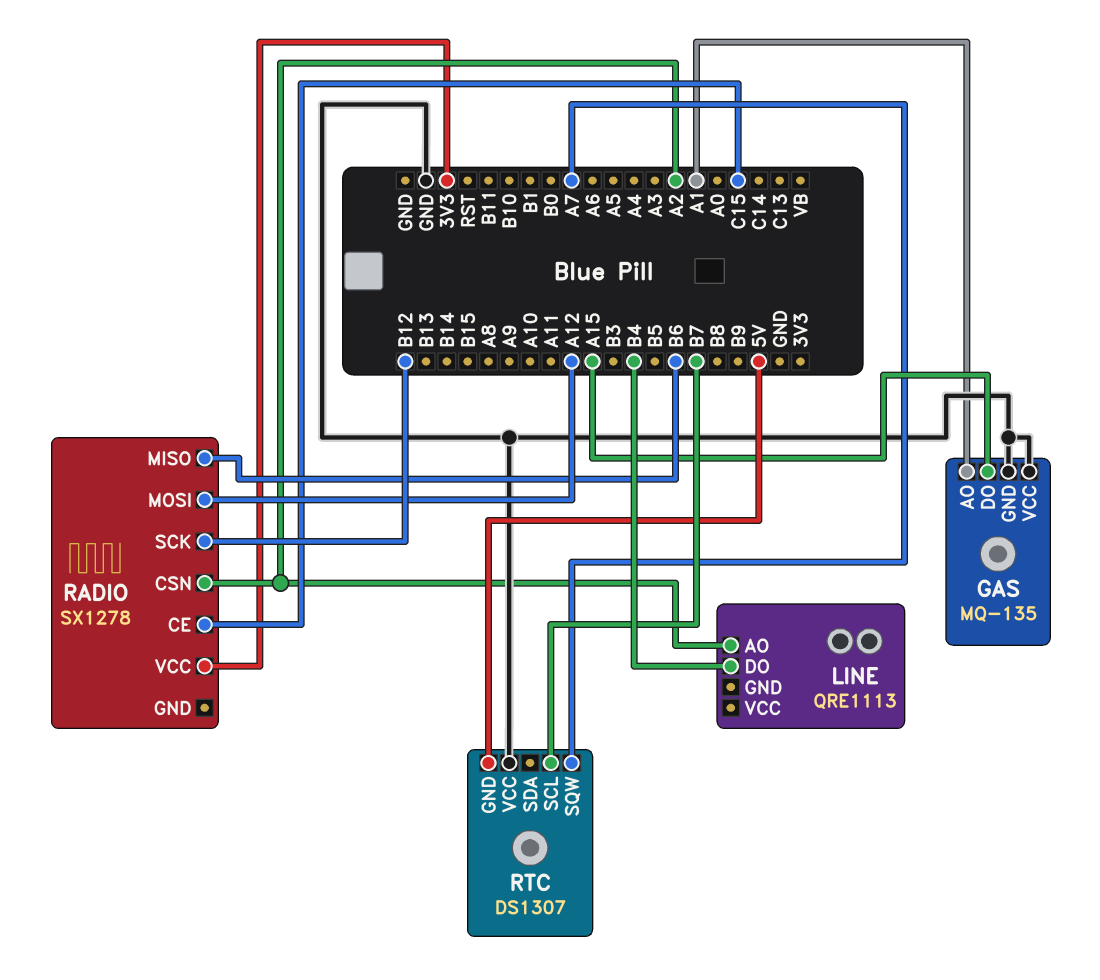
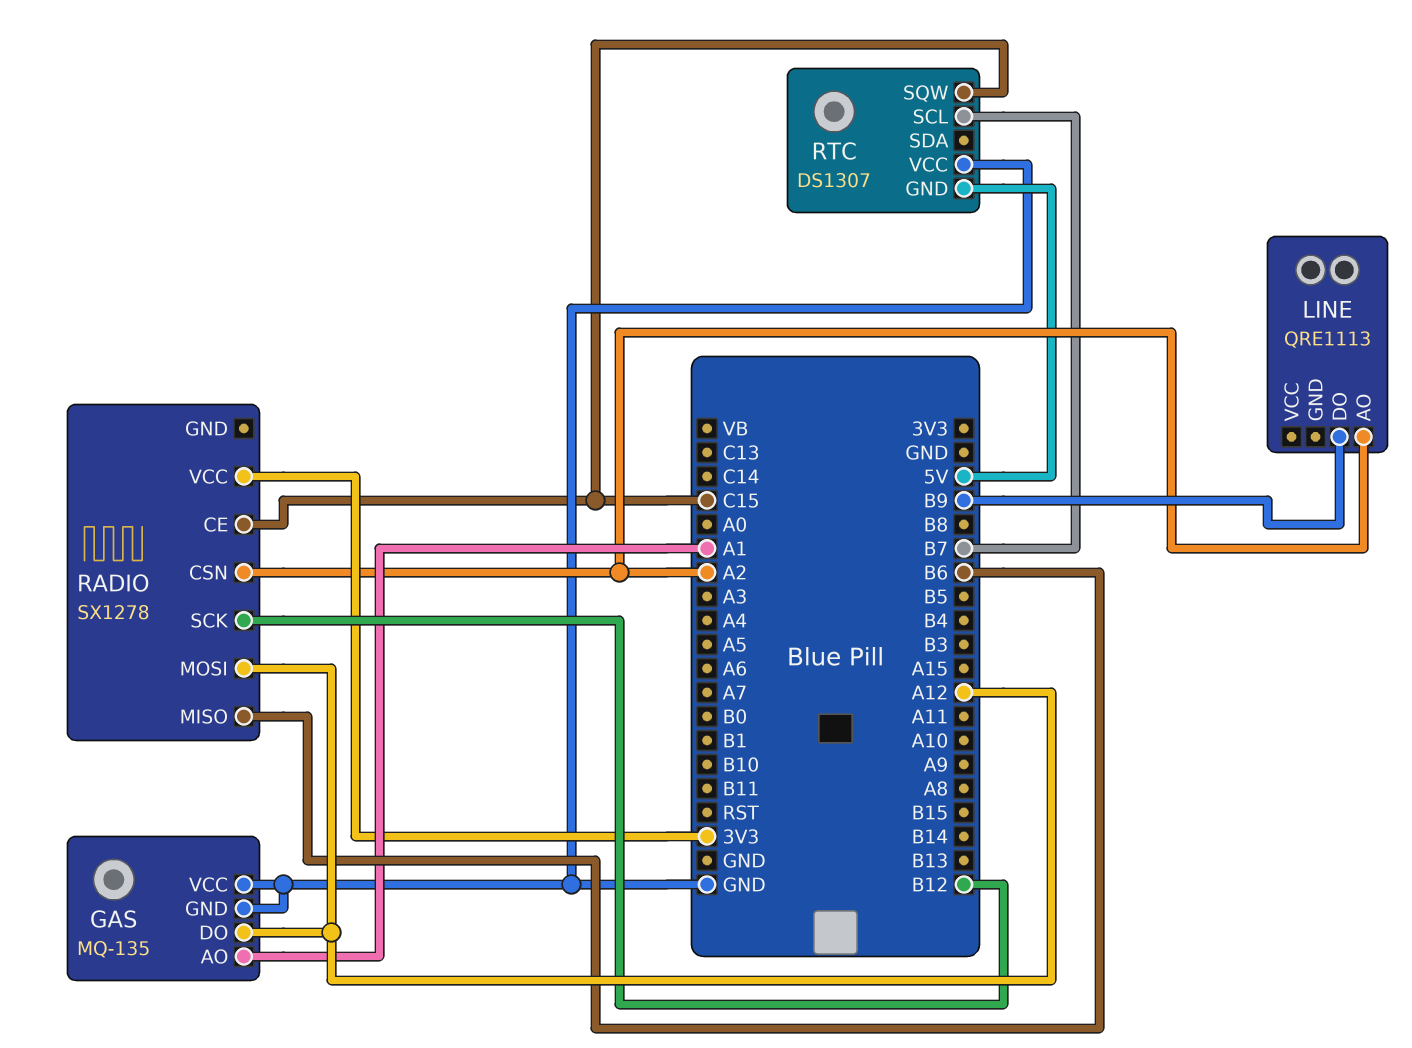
GAS pin DO: A15 -> A12
LINE pin DO: B4 -> B9
RTC pin SQW: A7 -> C15

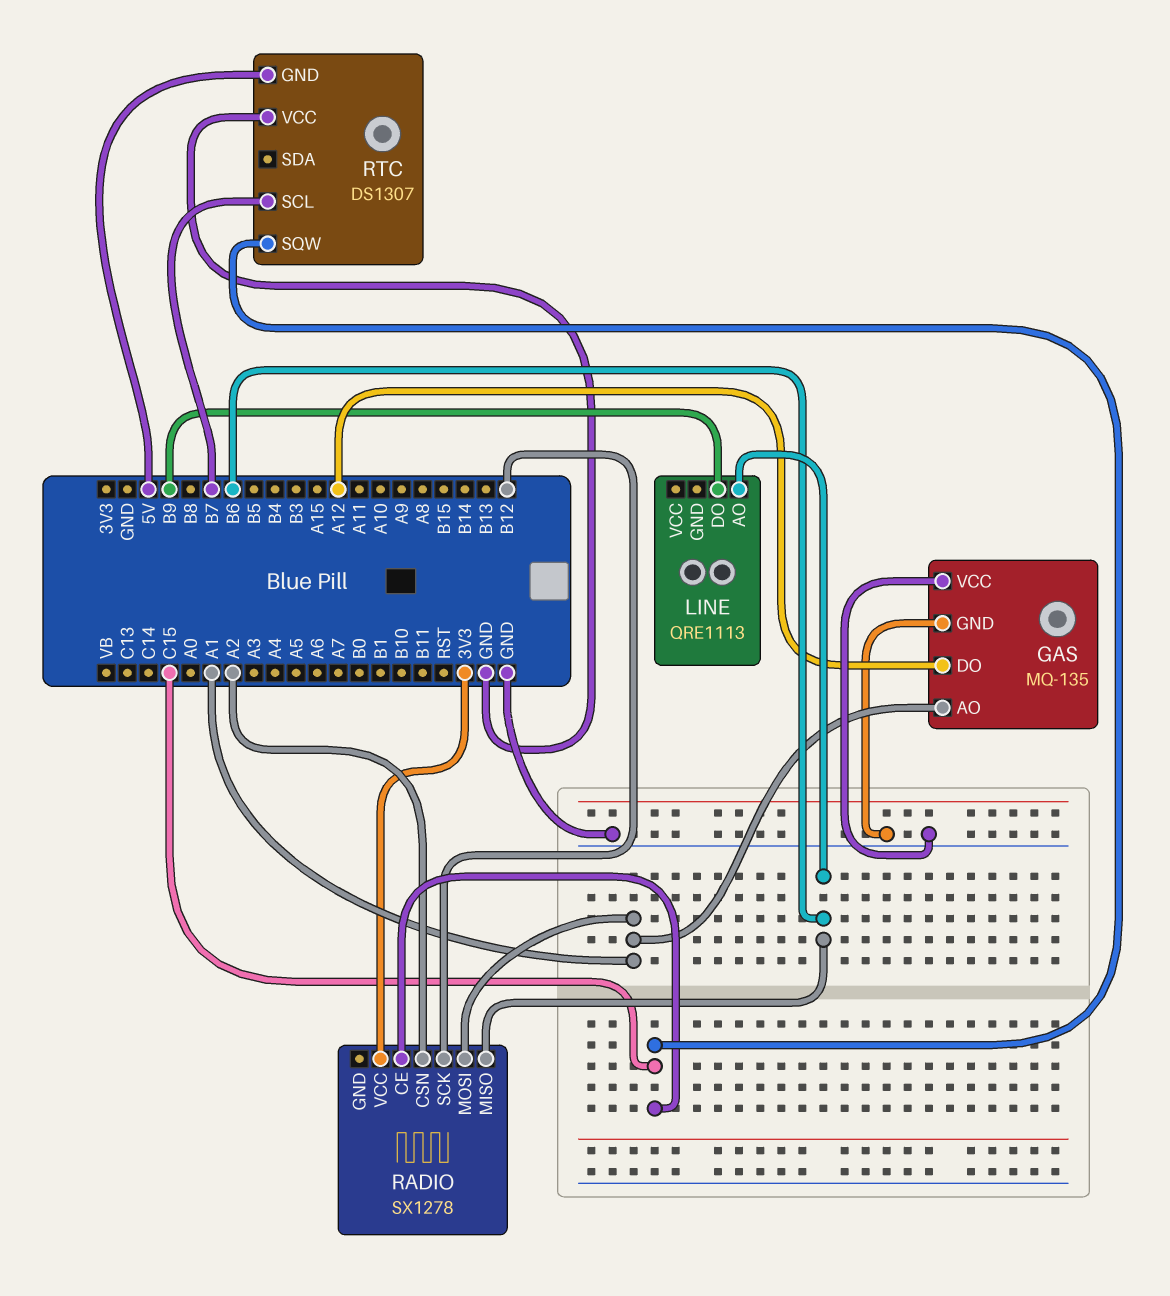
LINE pin AO: A2 -> B6
RADIO pin MOSI: A12 -> A1

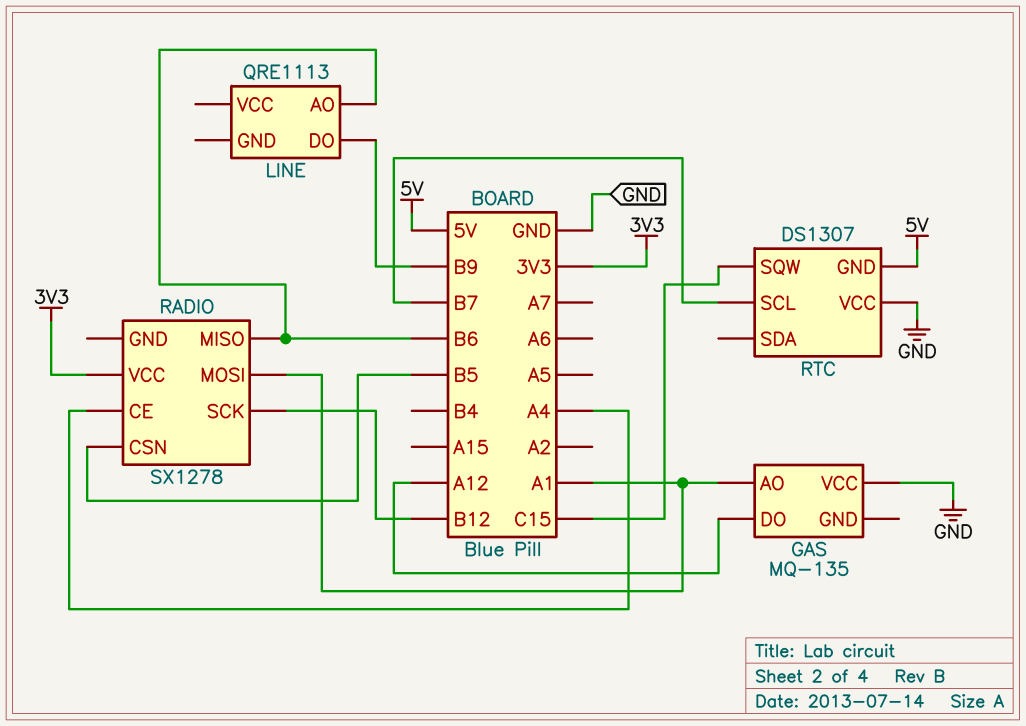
GAS pin GND: GND -> none
RADIO pin CE: C15 -> A4
RADIO pin CSN: A2 -> B5

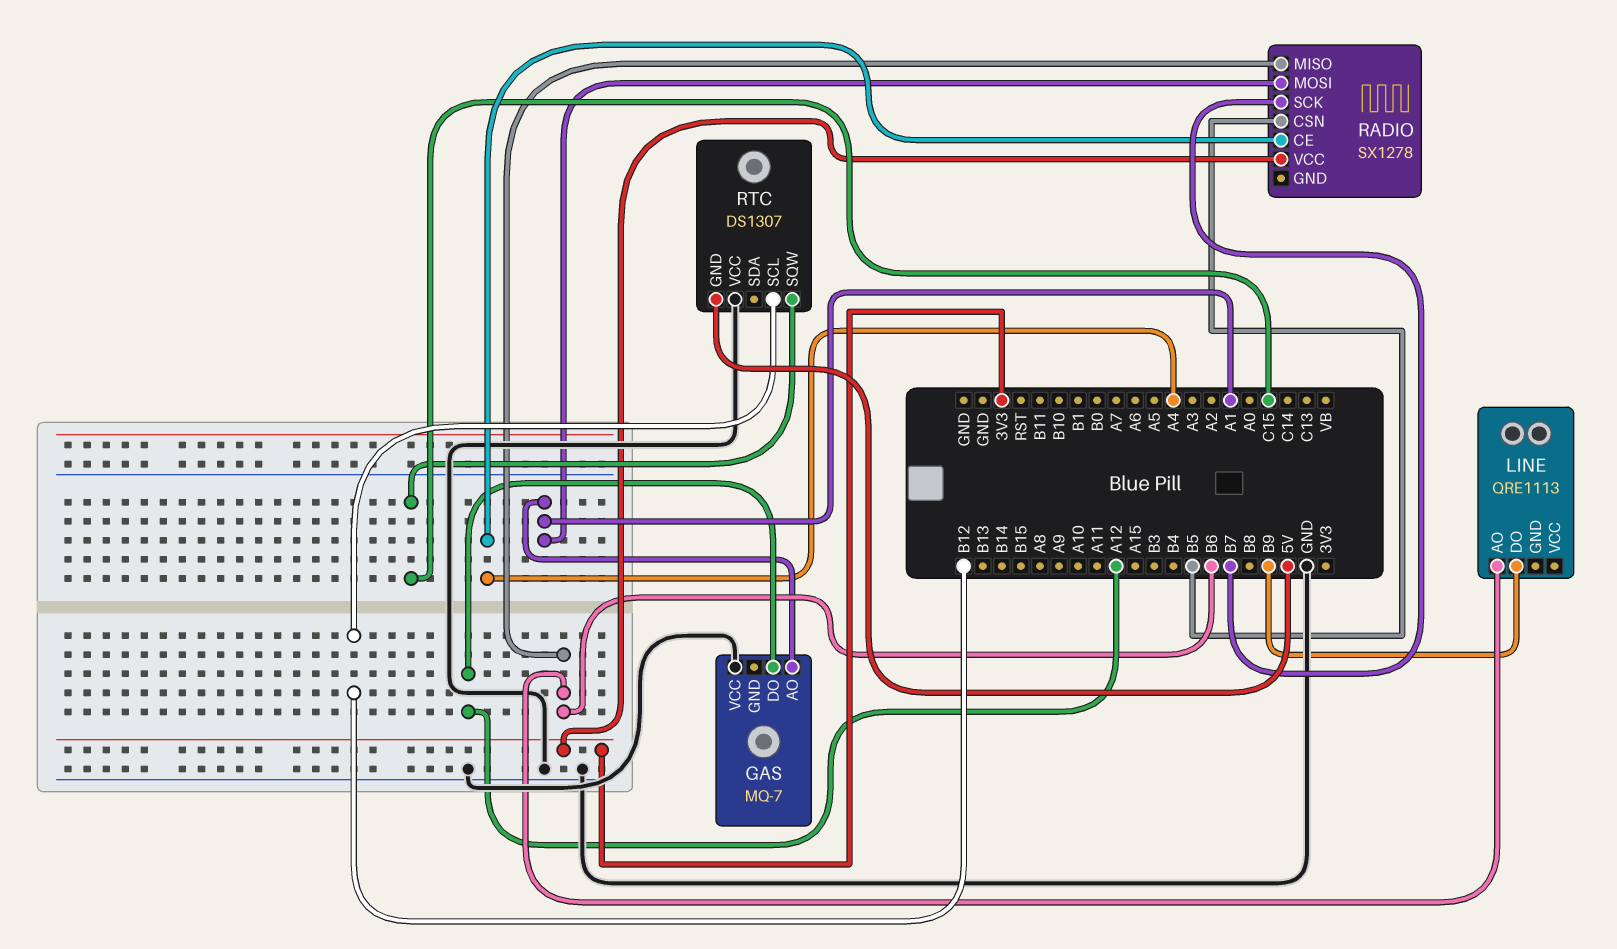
GAS: MQ-135 -> MQ-7
RADIO pin SCK: B12 -> B7
RTC pin SCL: B7 -> B12

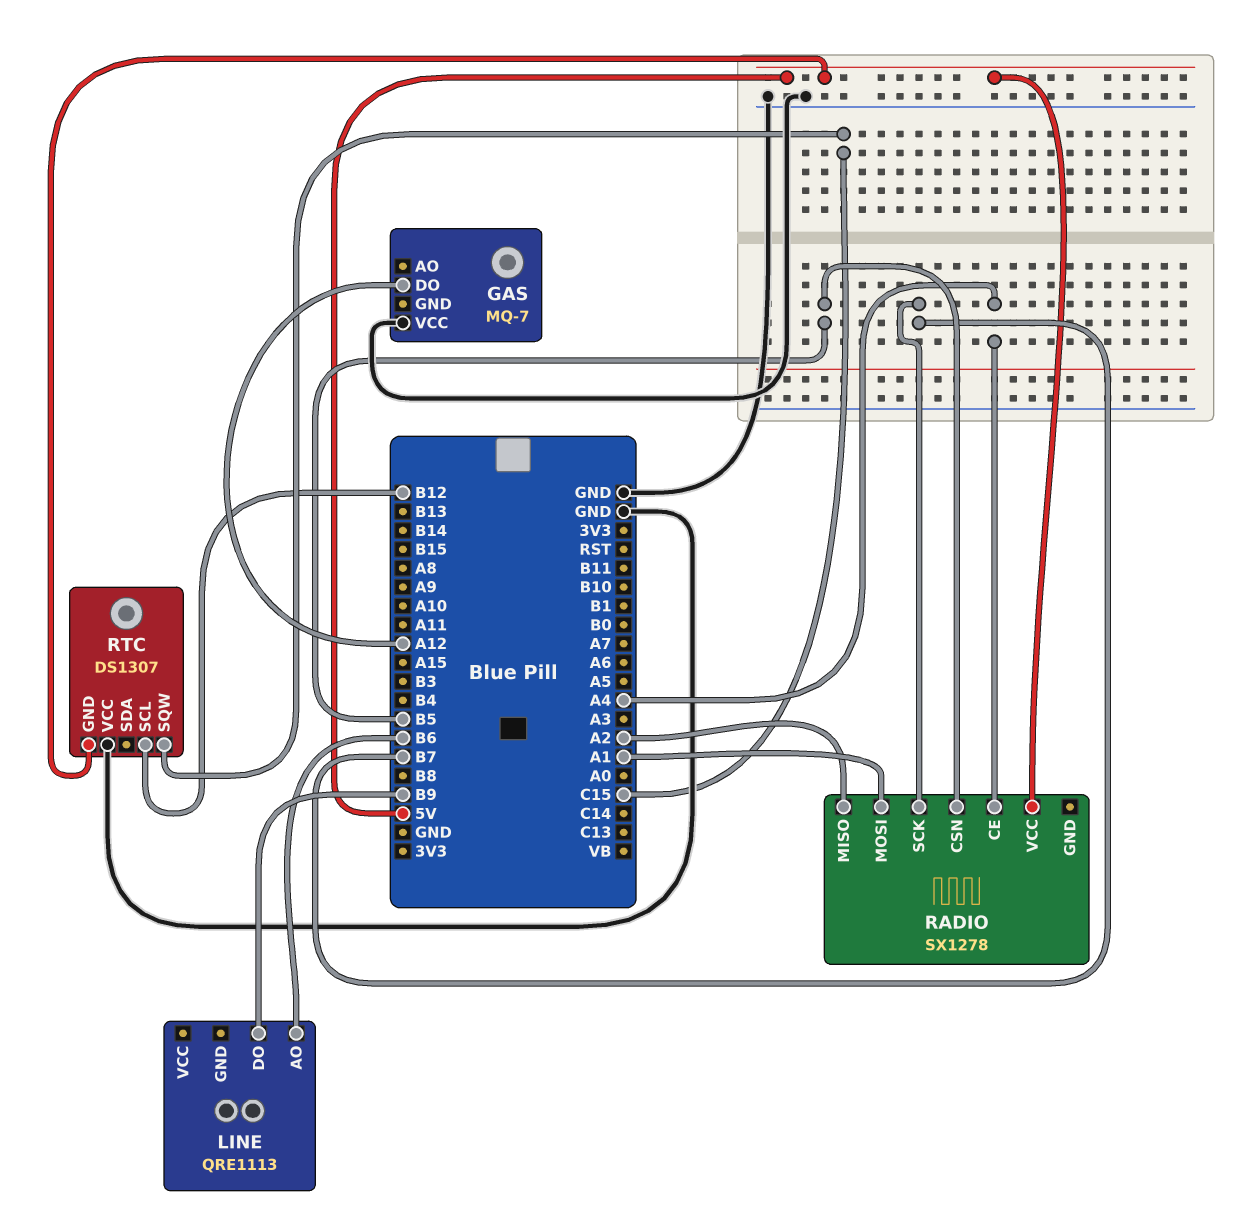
GAS pin AO: A1 -> none
RADIO pin MISO: B6 -> A2
RADIO pin VCC: 3V3 -> 5V

